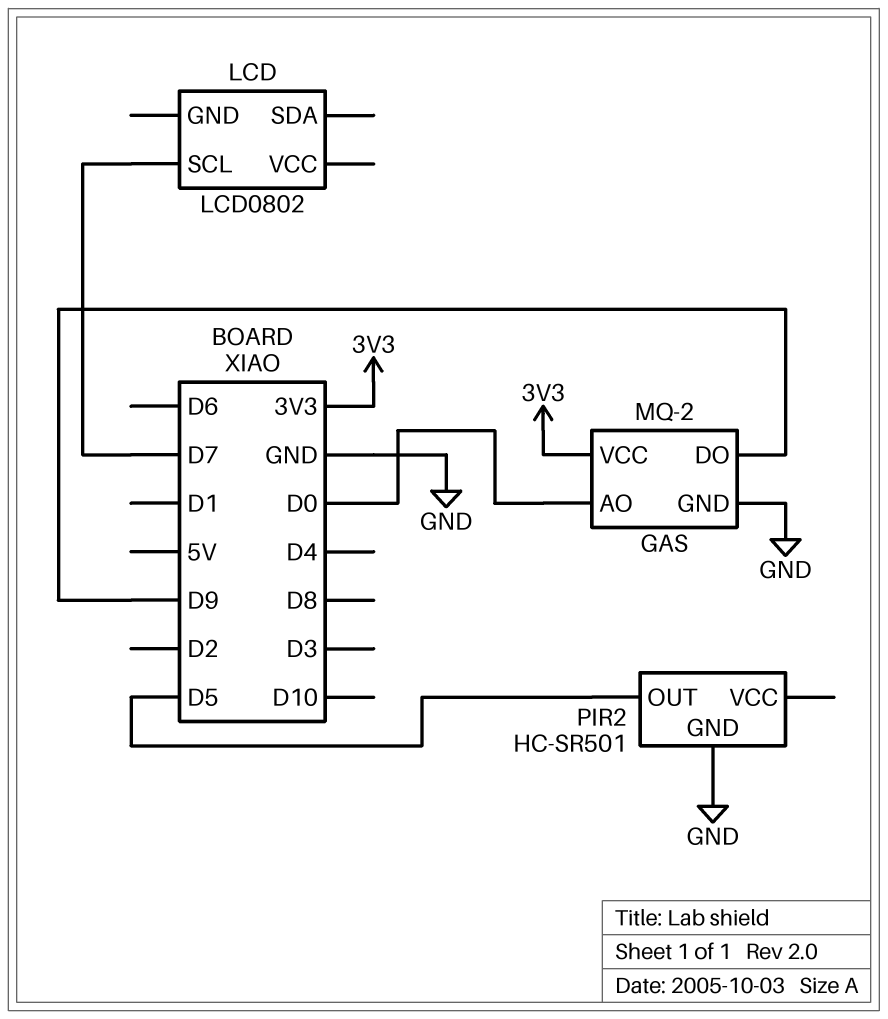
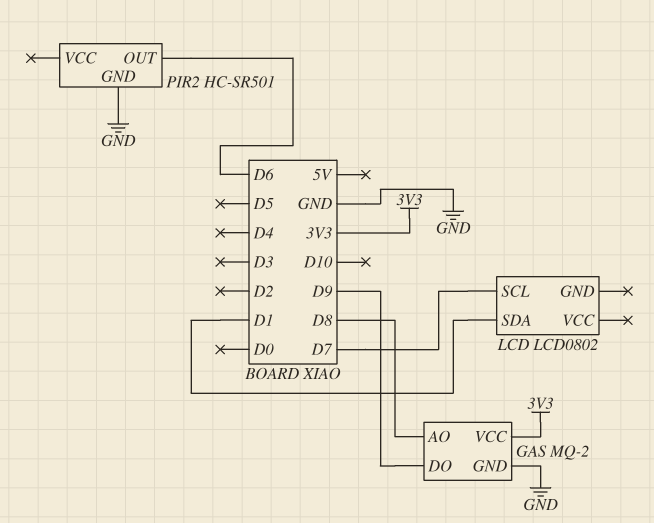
GAS pin AO: D0 -> D8
LCD pin SDA: none -> D1
PIR2 pin OUT: D5 -> D6

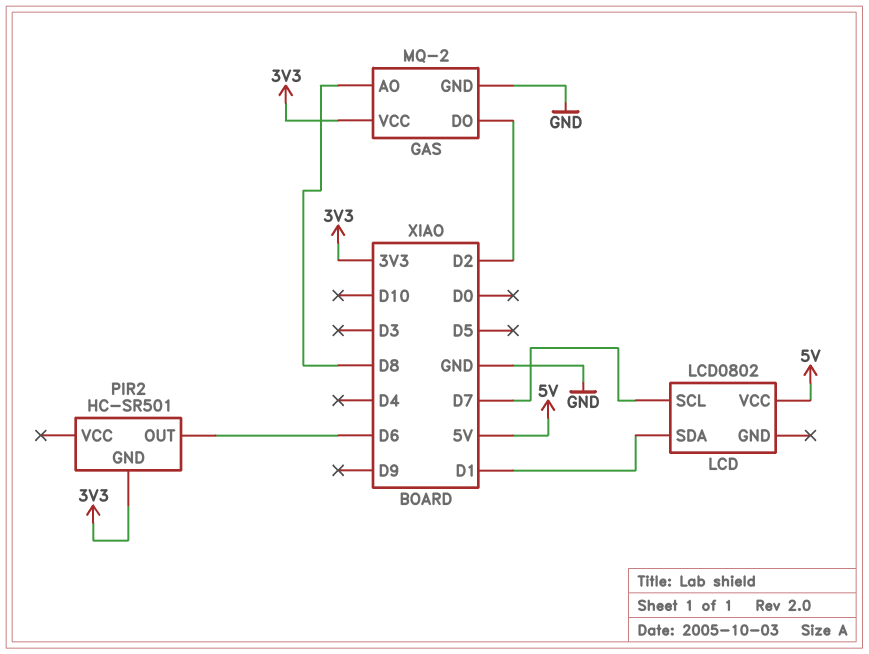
GAS pin DO: D9 -> D2
LCD pin VCC: none -> 5V
PIR2 pin GND: GND -> 3V3

